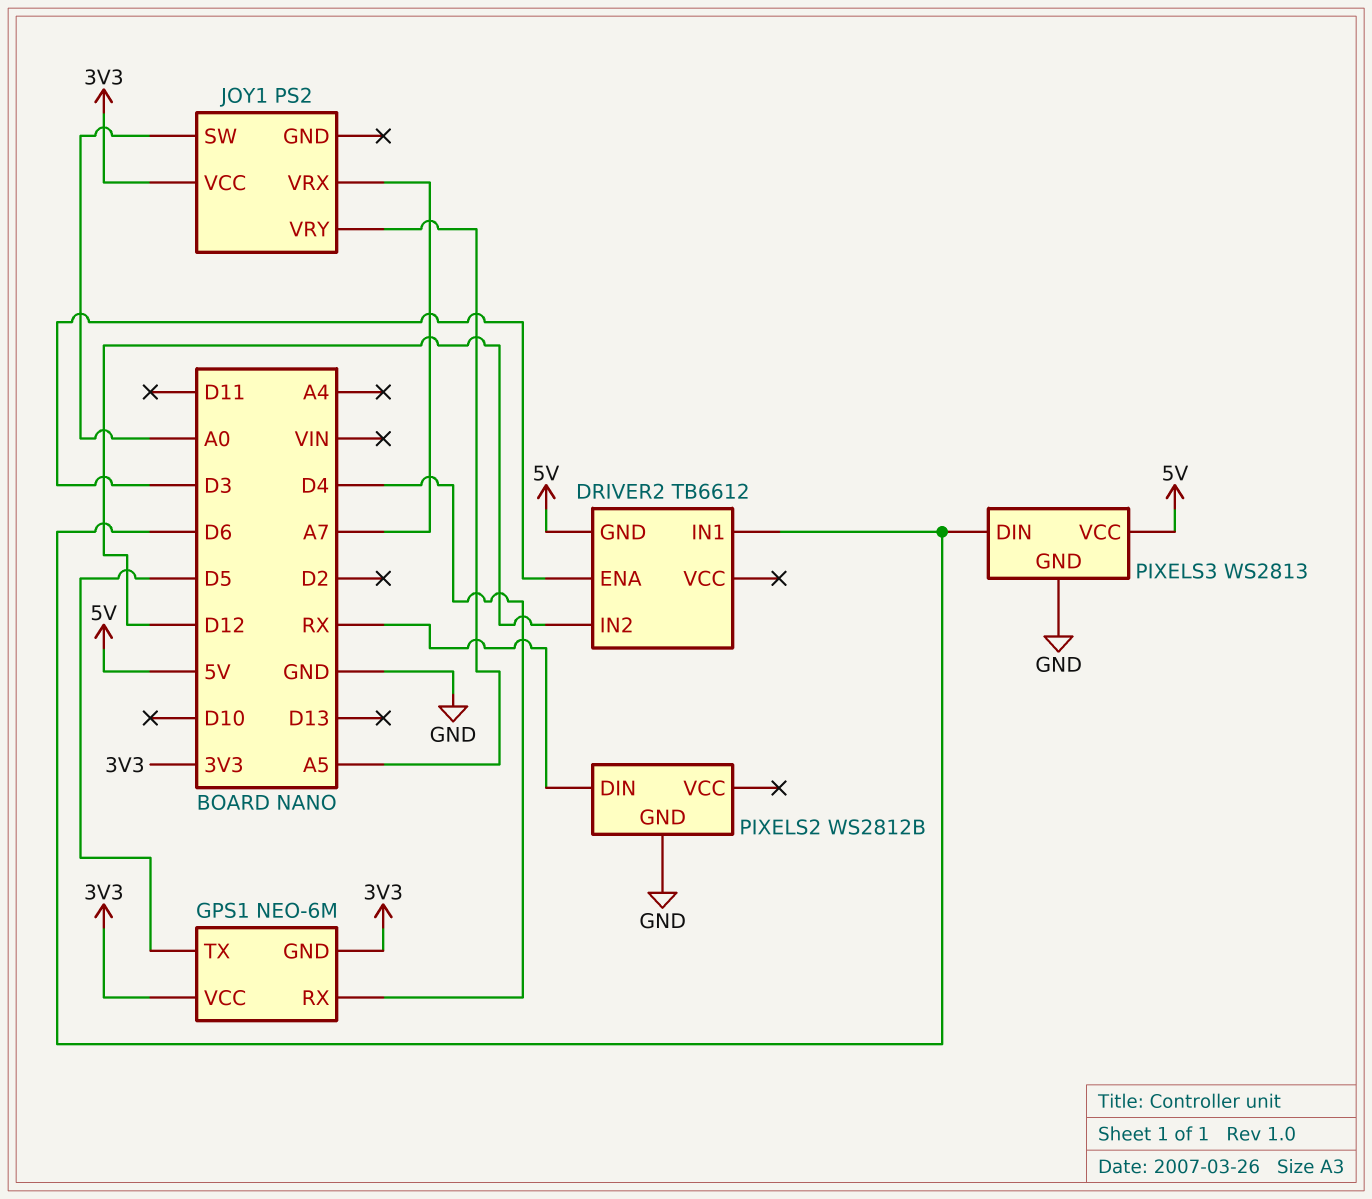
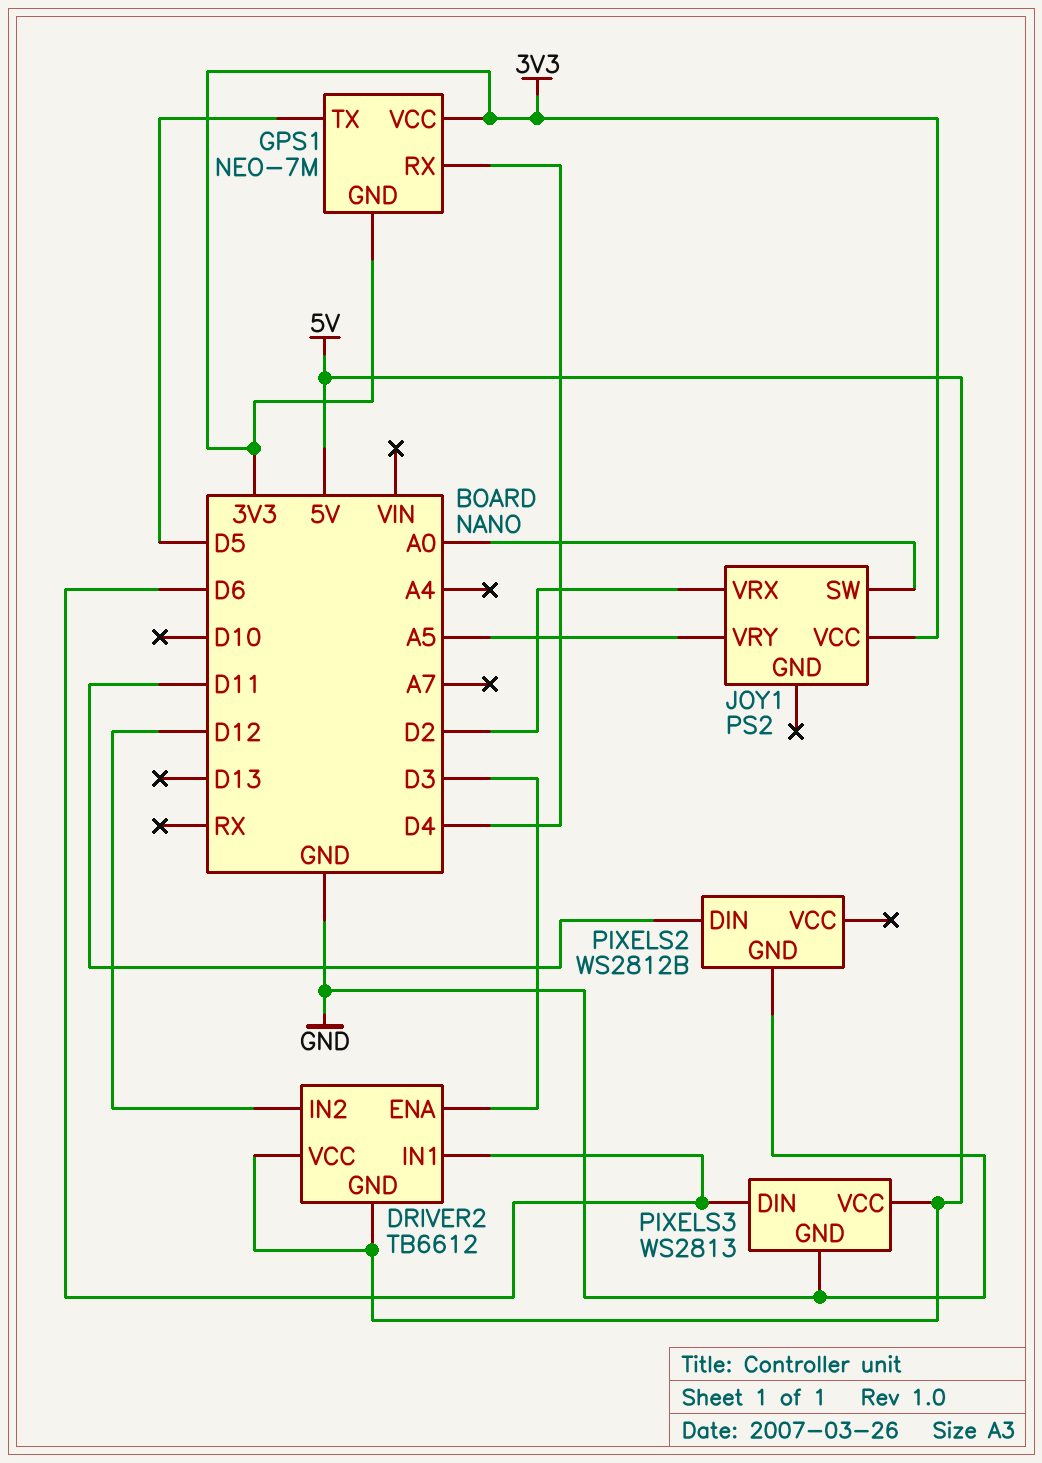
DRIVER2 pin VCC: none -> 5V
GPS1: NEO-6M -> NEO-7M
JOY1 pin VRX: A7 -> D2
PIXELS2 pin DIN: RX -> D11

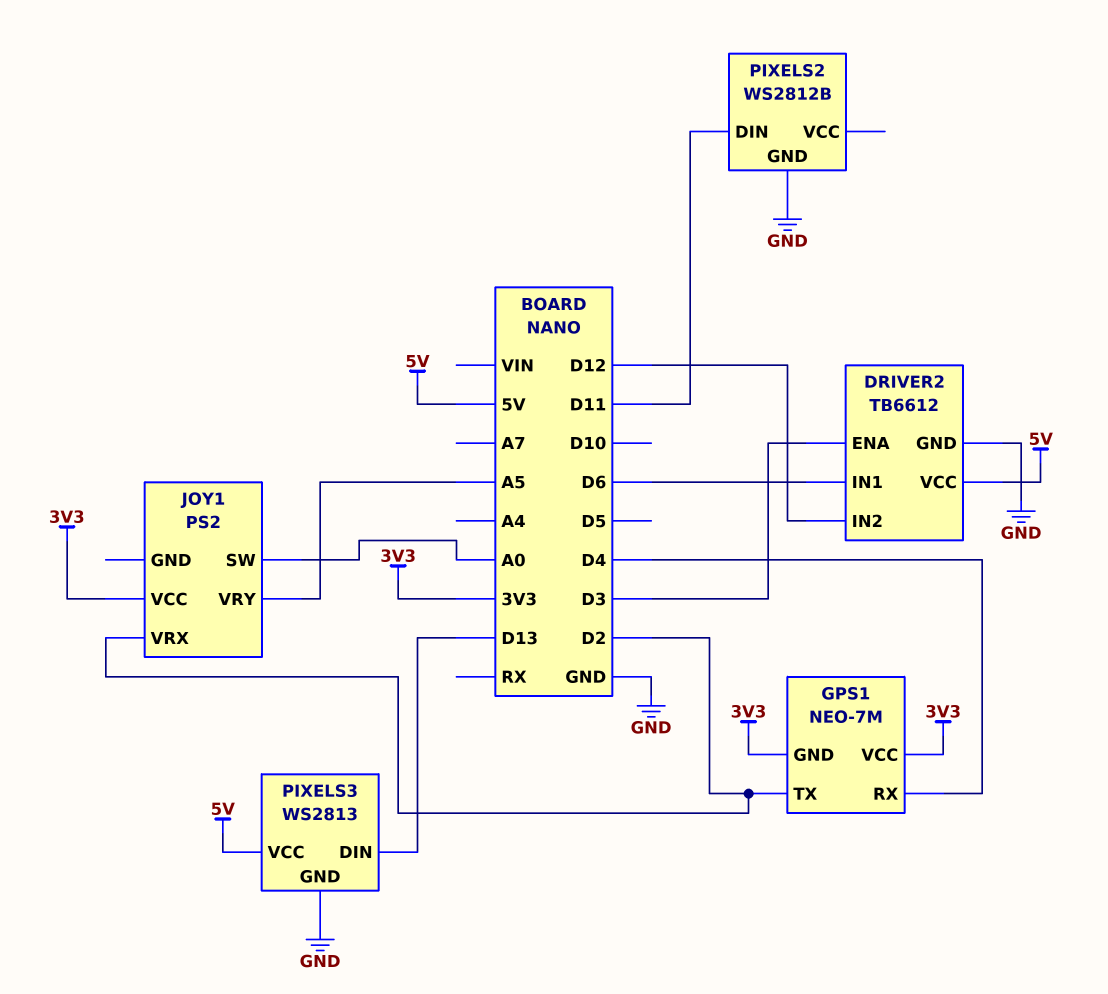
DRIVER2 pin GND: 5V -> GND
GPS1 pin TX: D5 -> D2
PIXELS3 pin DIN: D6 -> D13

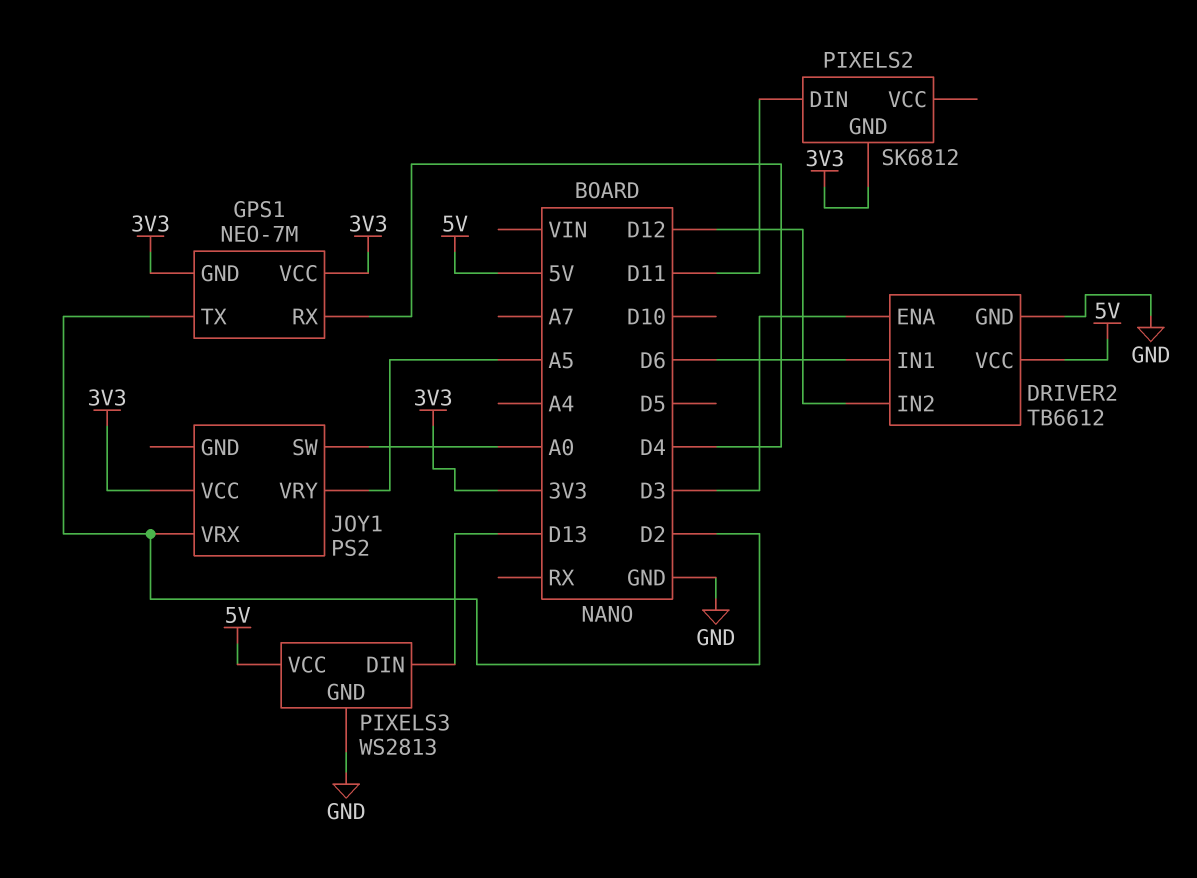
PIXELS2: WS2812B -> SK6812
PIXELS2 pin GND: GND -> 3V3

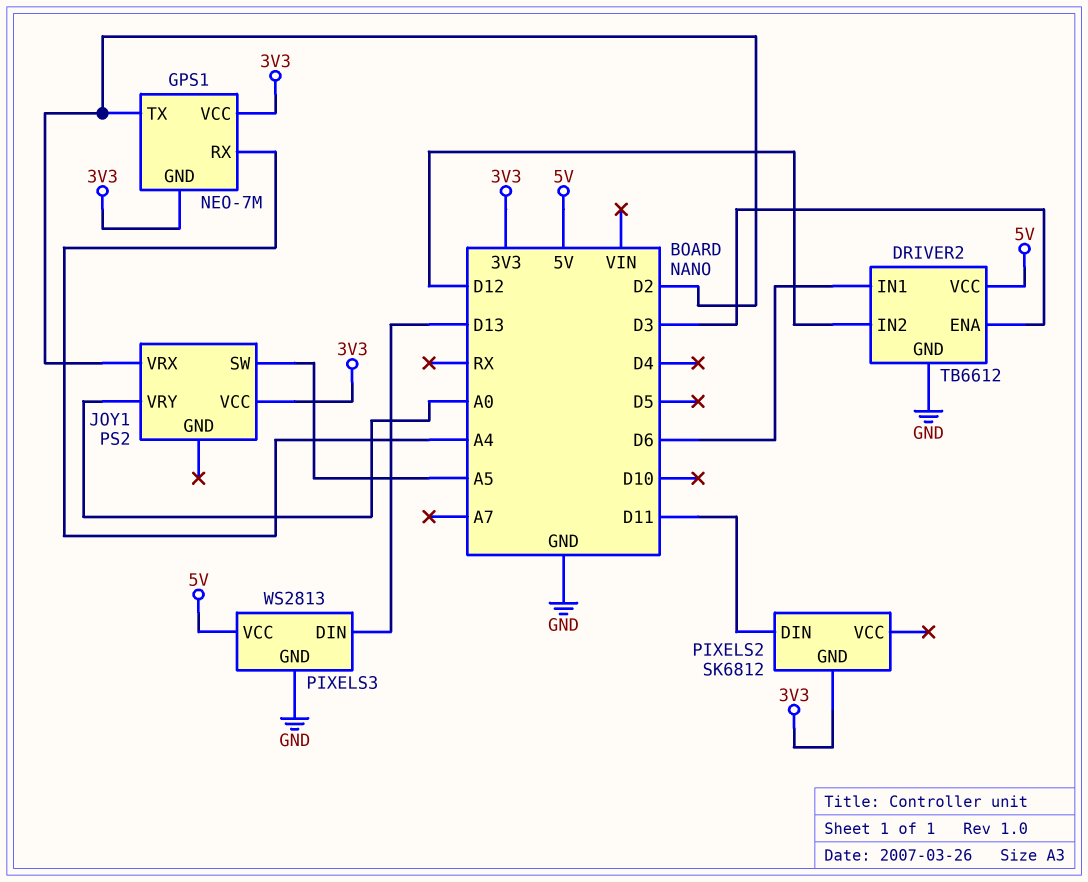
GPS1 pin RX: D4 -> A4
JOY1 pin SW: A0 -> A5
JOY1 pin VRY: A5 -> A0

